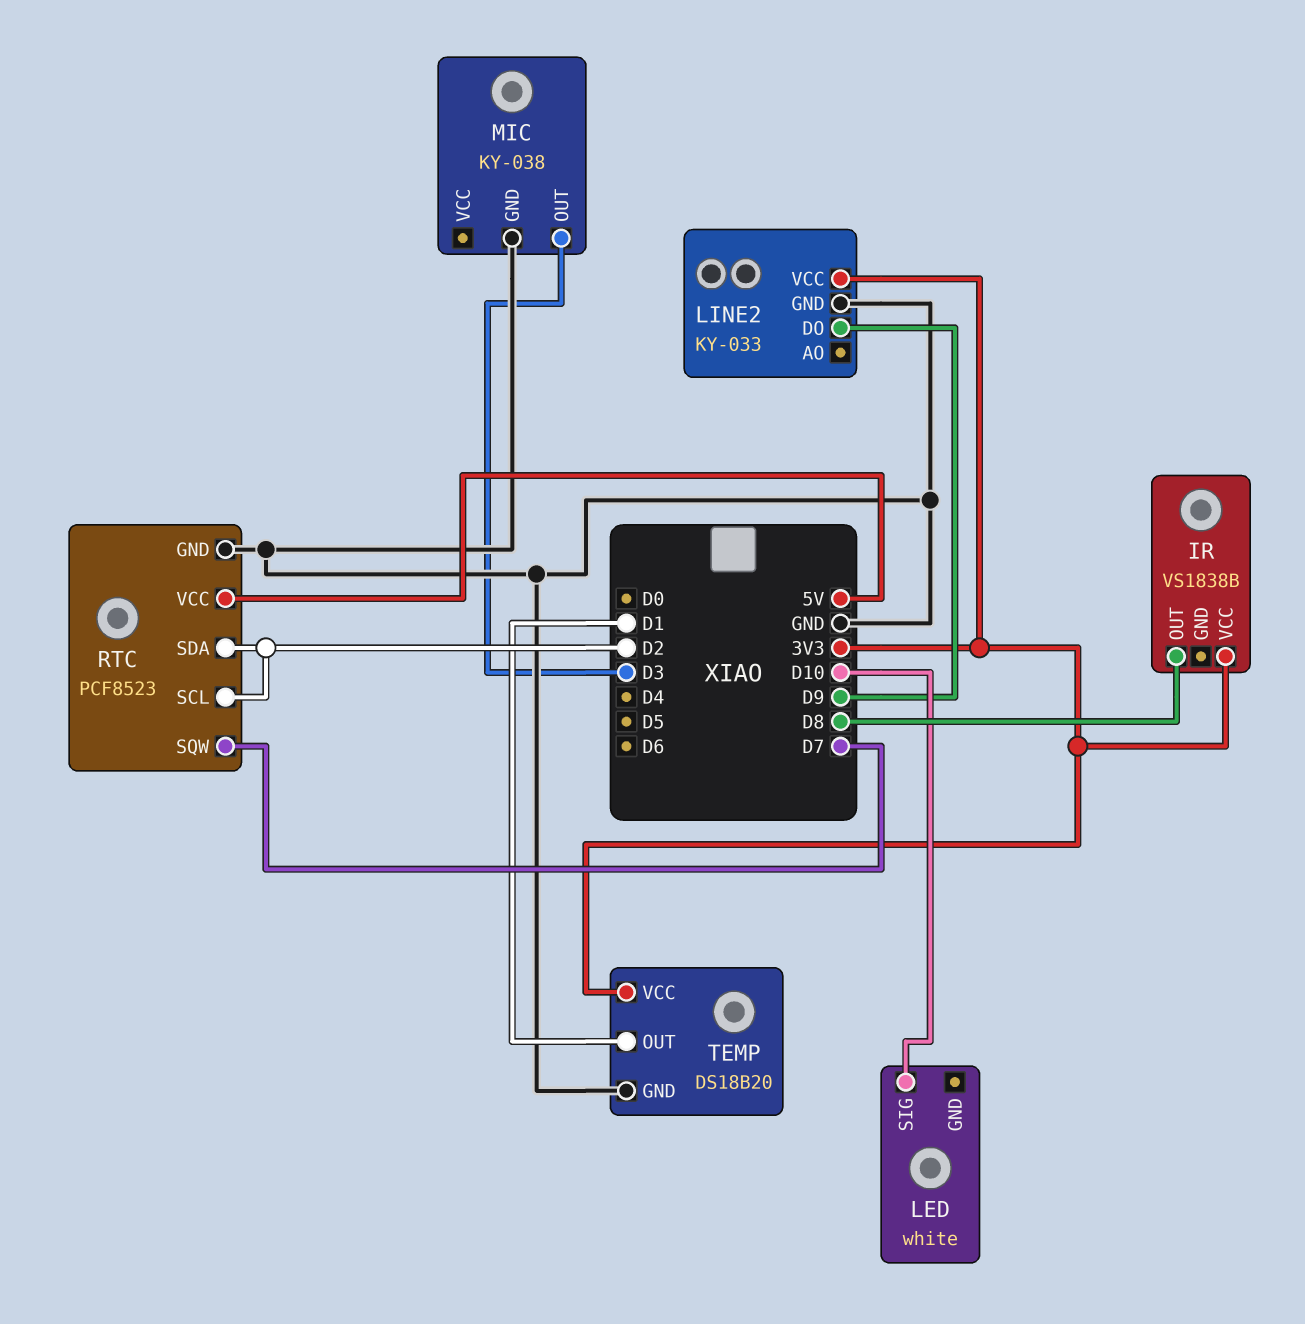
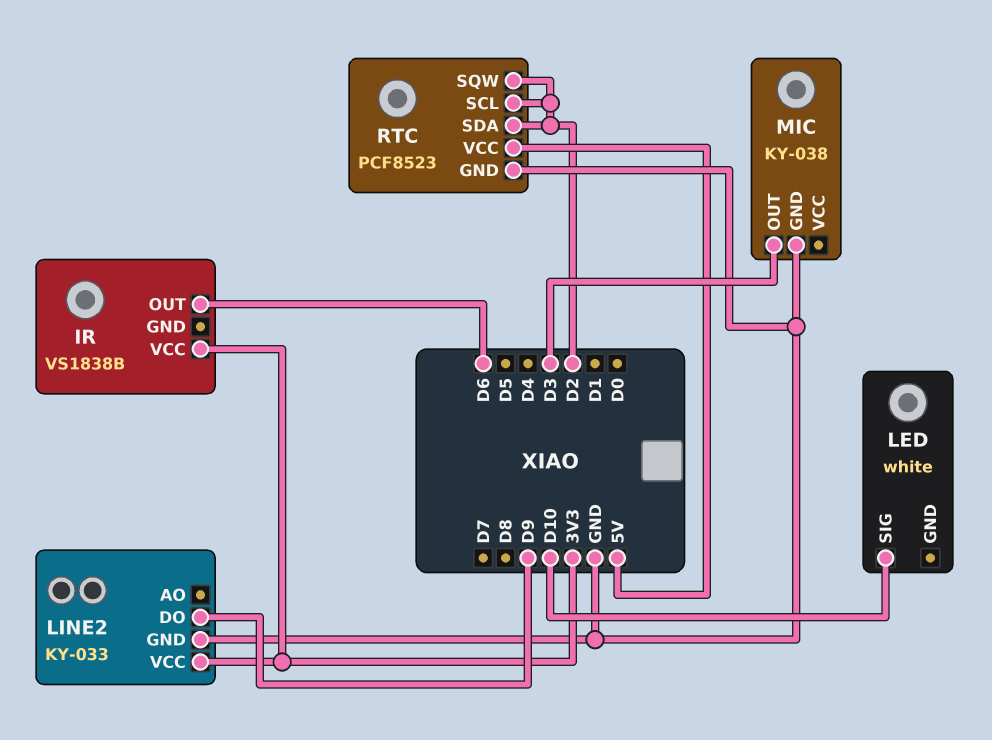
IR pin OUT: D8 -> D6
RTC pin SQW: D7 -> D2
TEMP: DS18B20 -> none
TEMP pin GND: GND -> none
TEMP pin OUT: D1 -> none
TEMP pin VCC: 3V3 -> none

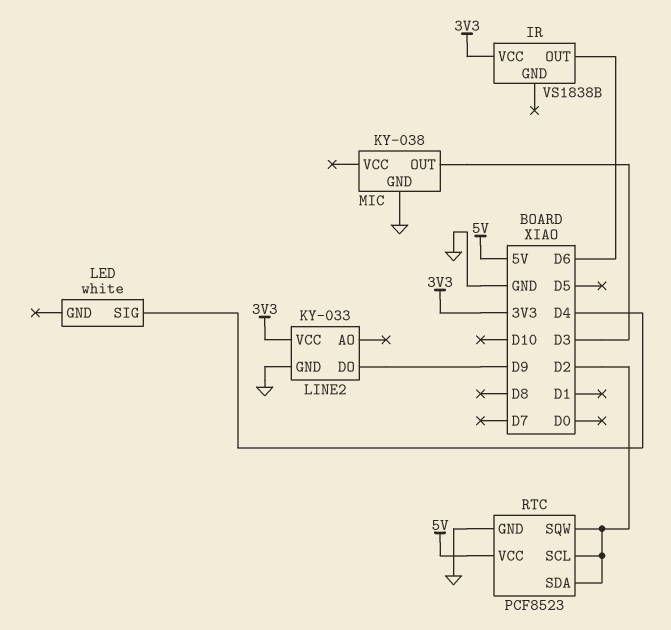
LED pin SIG: D10 -> D4

